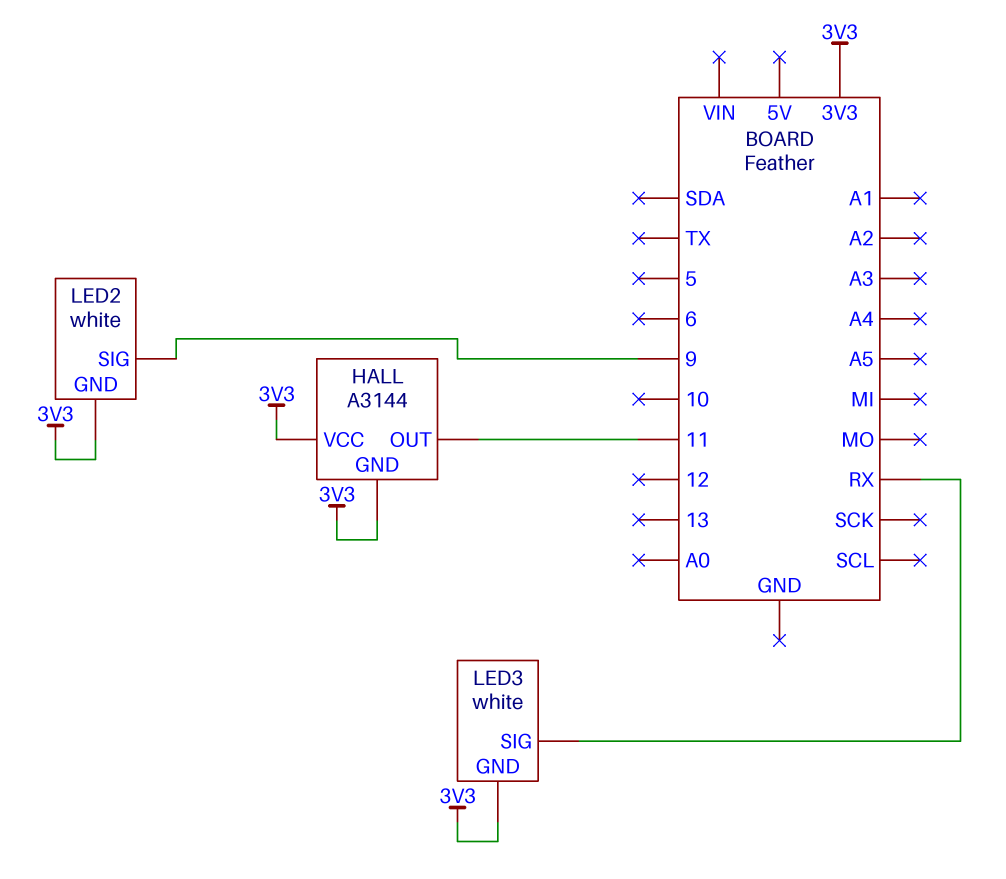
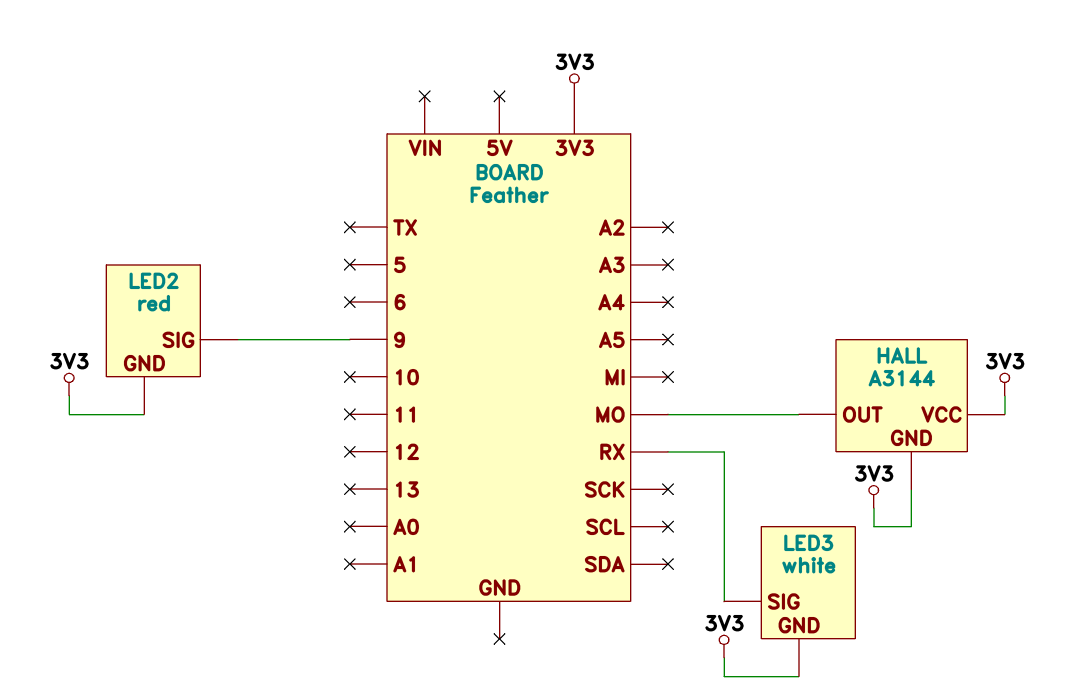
HALL pin OUT: 11 -> MO
LED2: white -> red

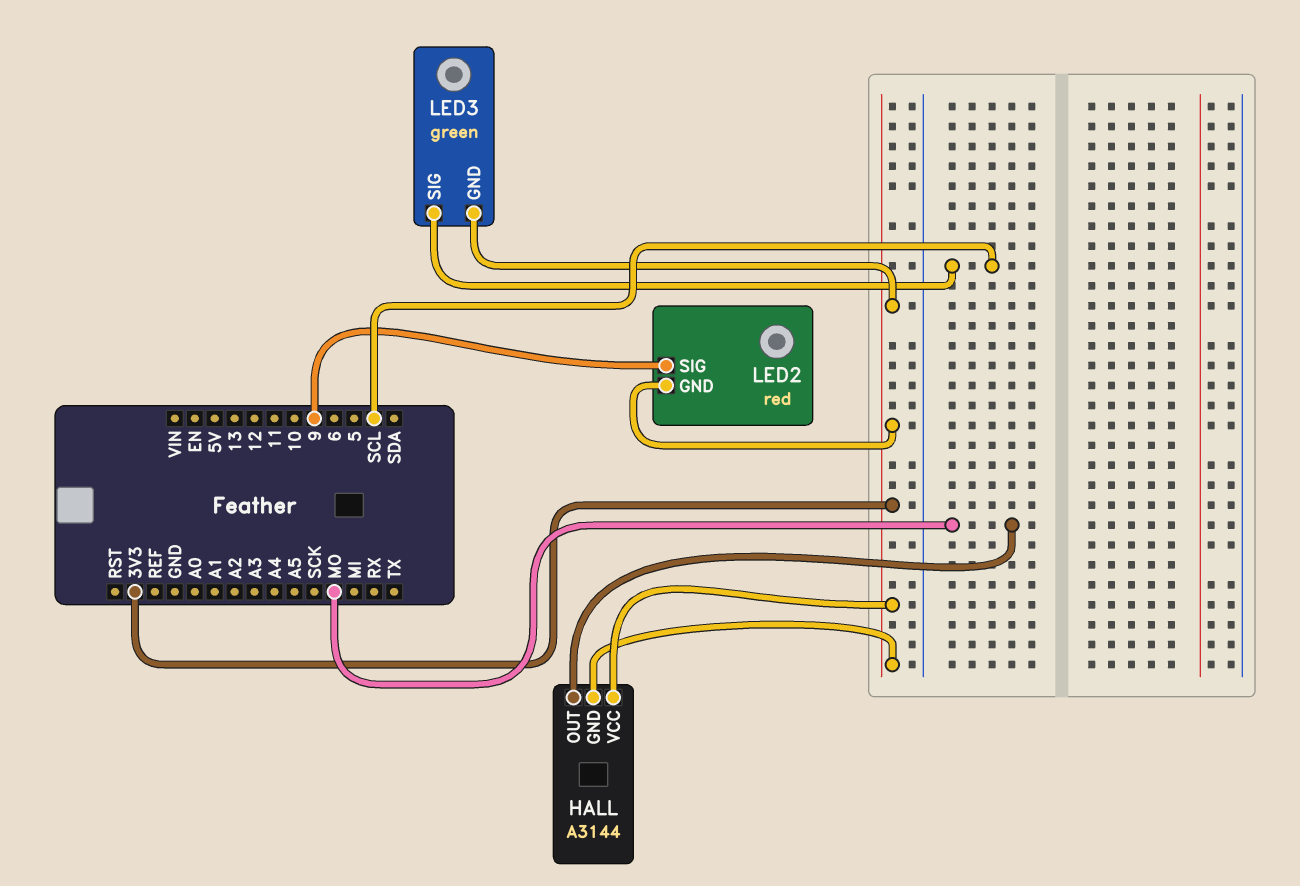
LED3: white -> green
LED3 pin SIG: RX -> SCL

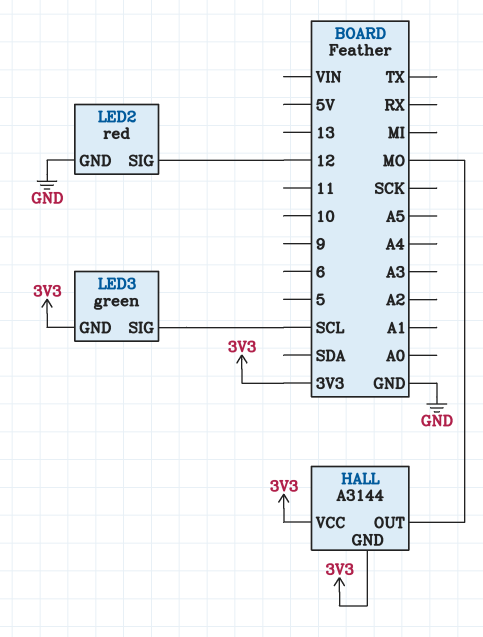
LED2 pin GND: 3V3 -> GND
LED2 pin SIG: 9 -> 12

